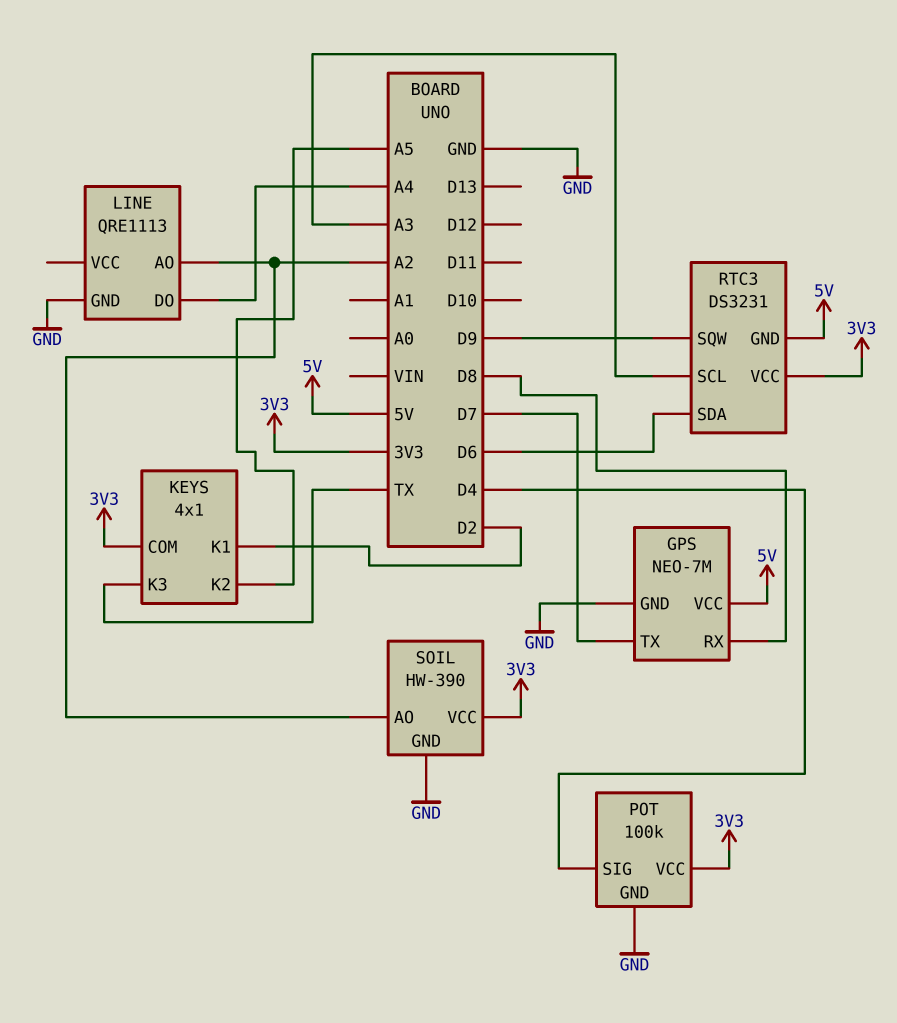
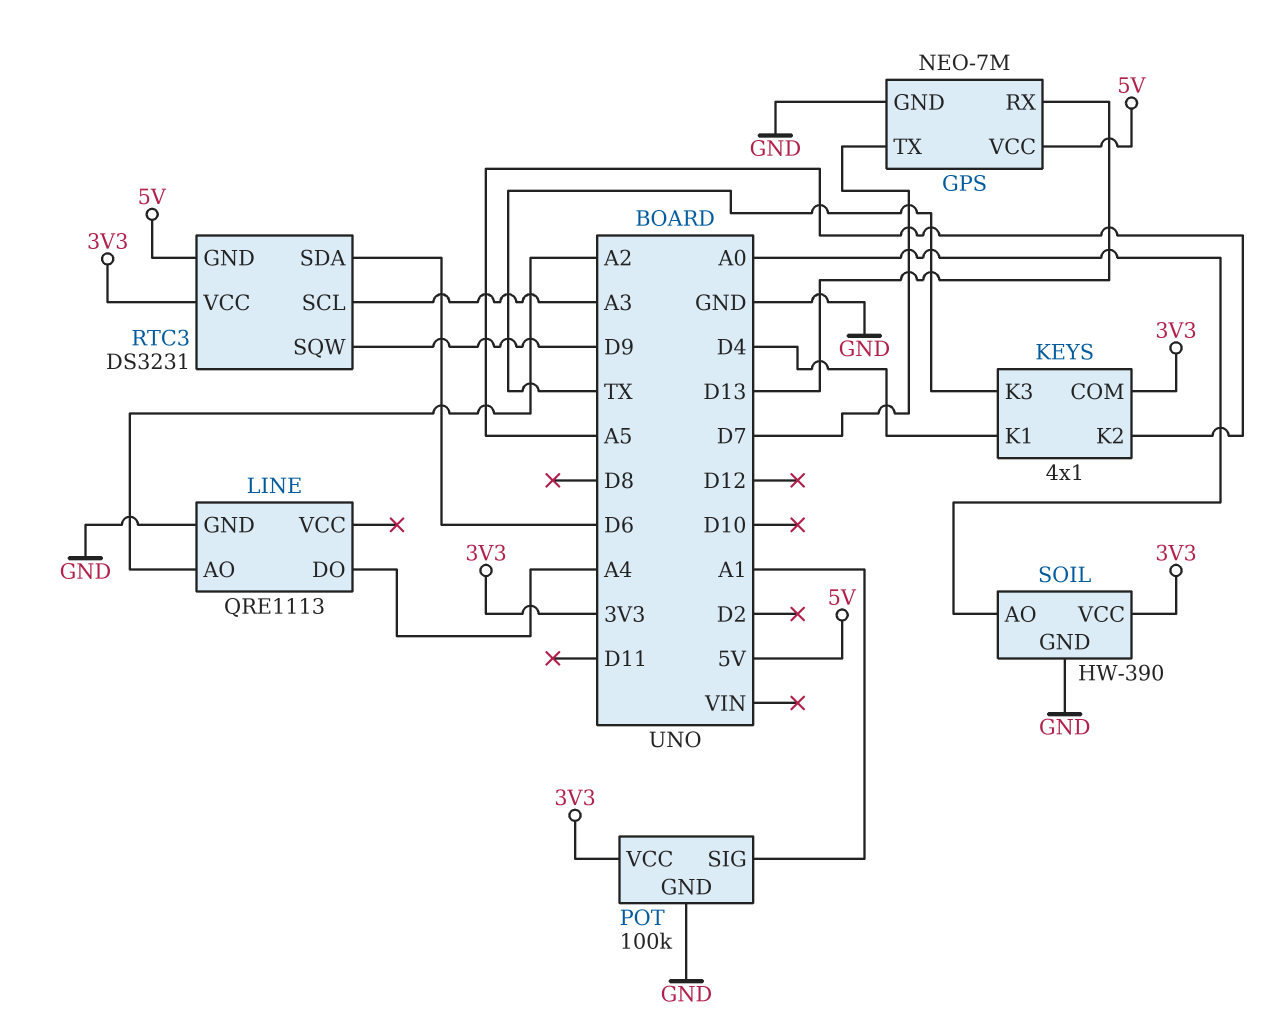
GPS pin RX: D8 -> D13
KEYS pin K1: D2 -> D4
POT pin SIG: D4 -> A1
SOIL pin AO: A2 -> A0

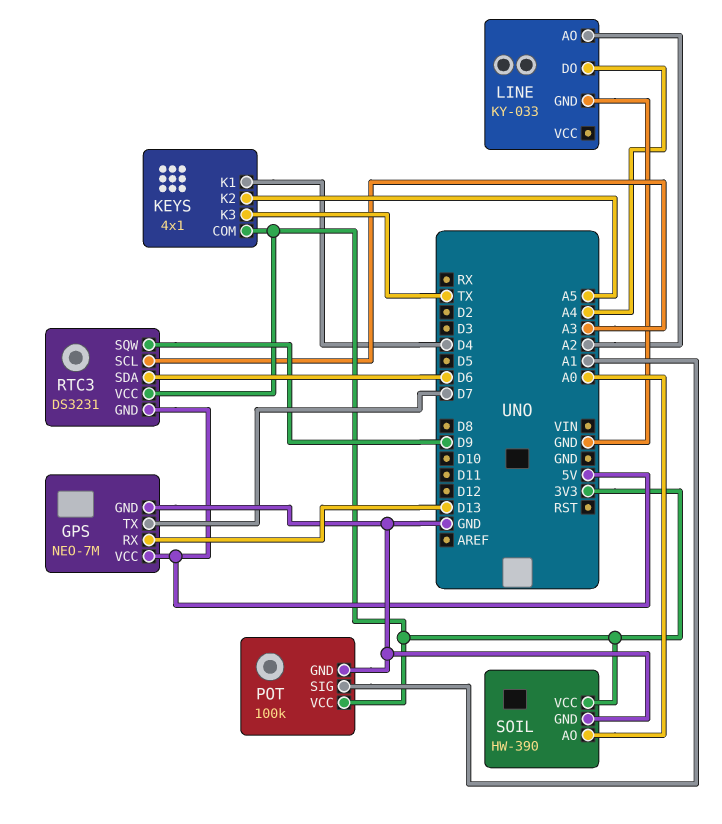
LINE: QRE1113 -> KY-033

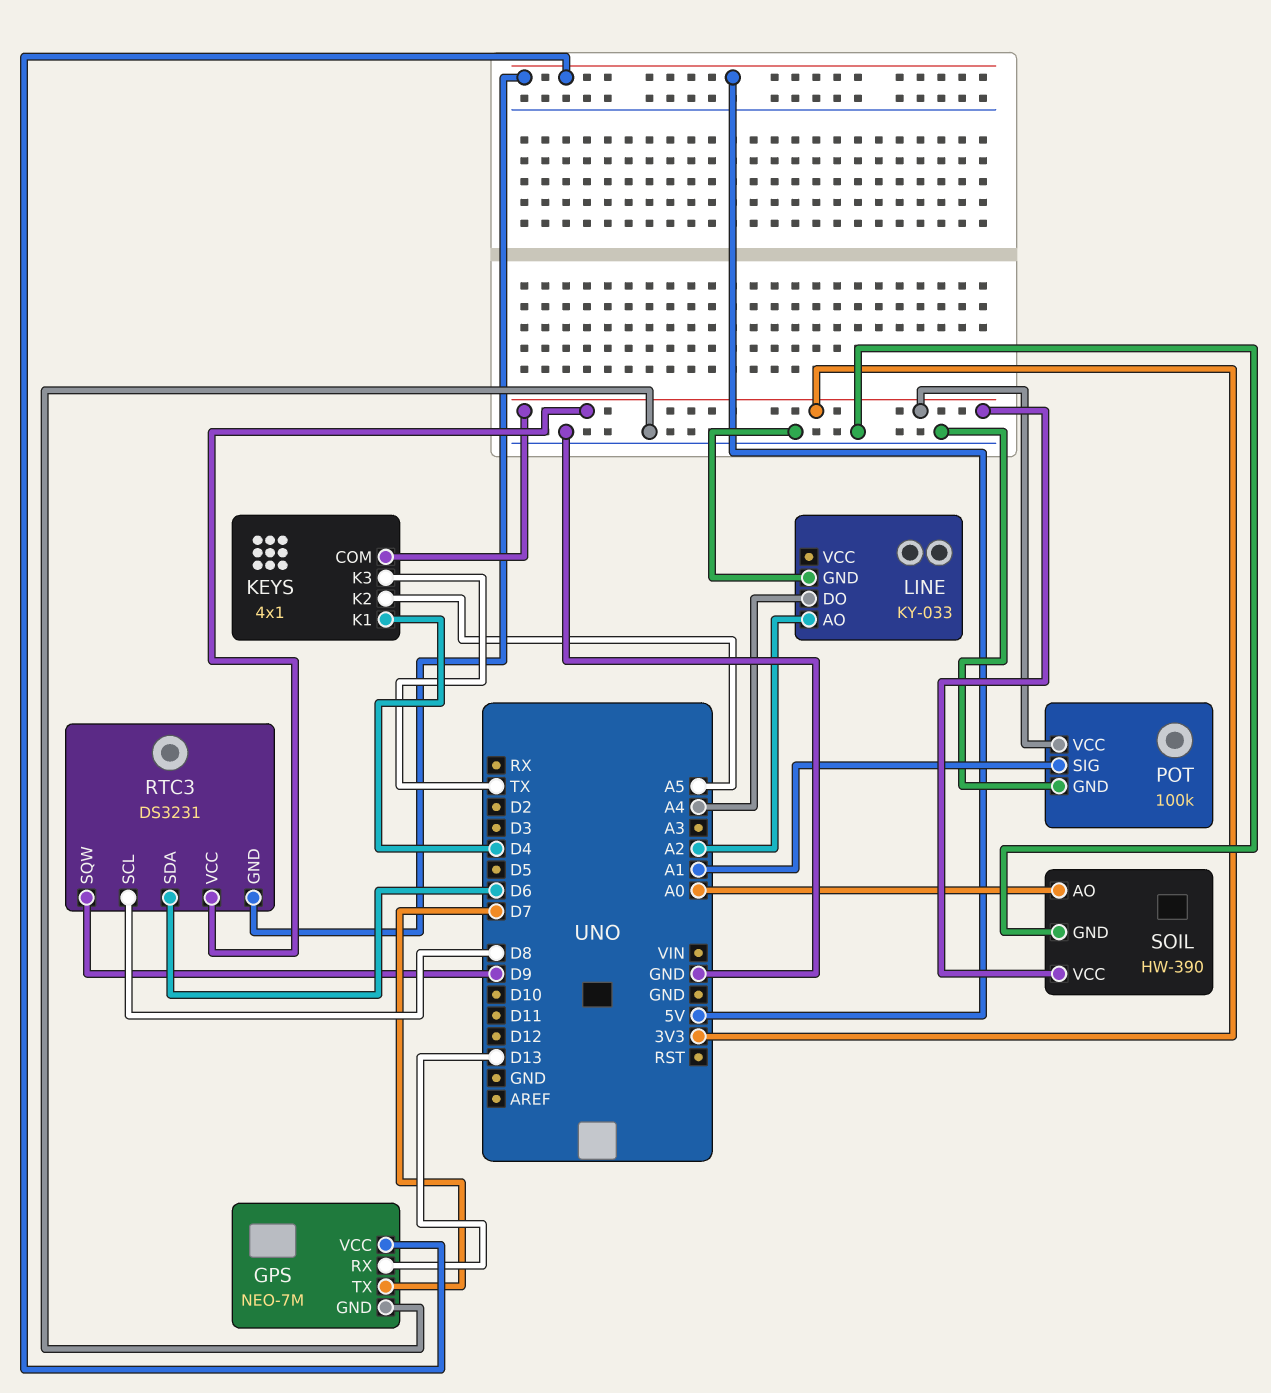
RTC3 pin SCL: A3 -> D8

